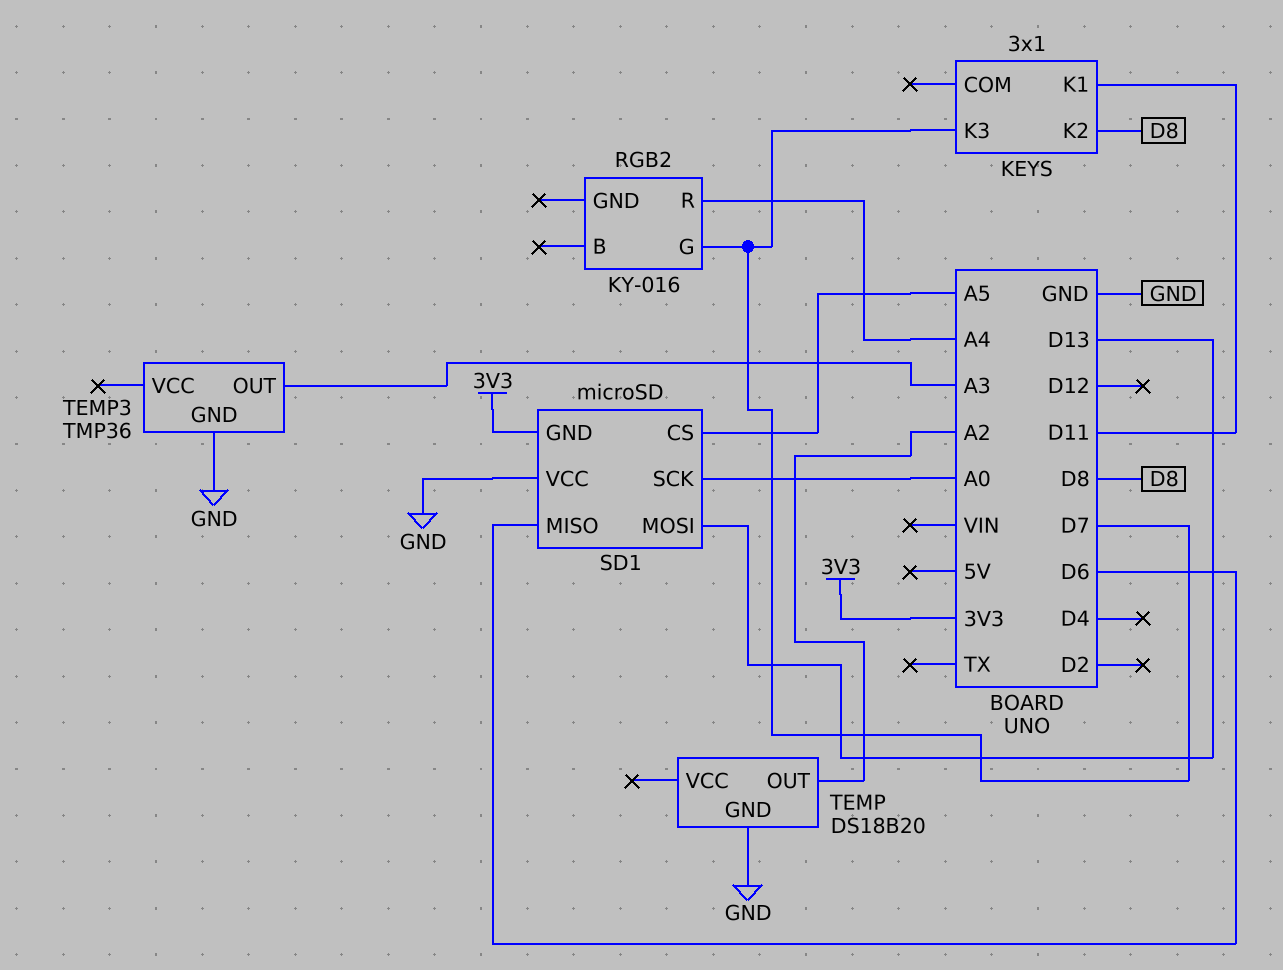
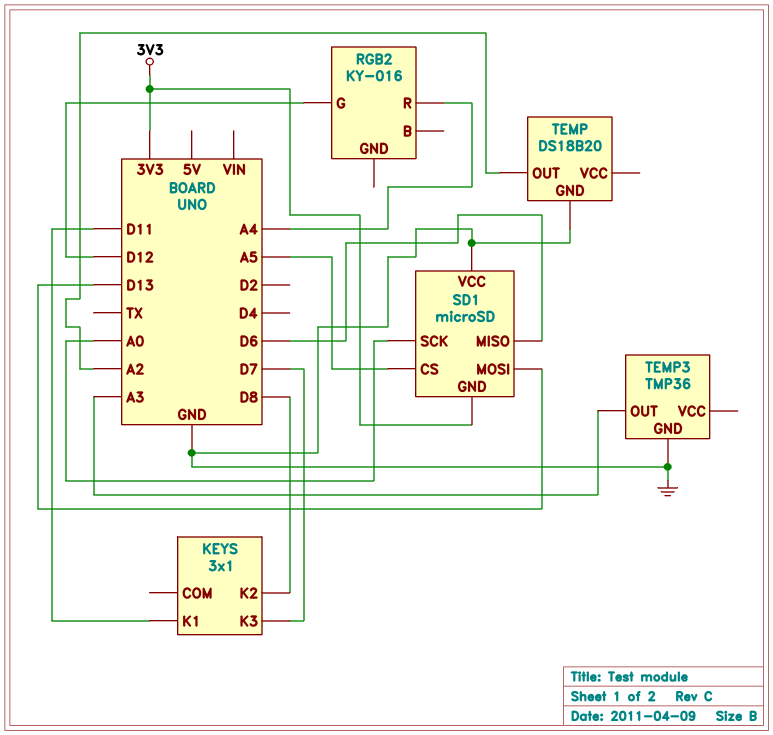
RGB2 pin G: D7 -> D12

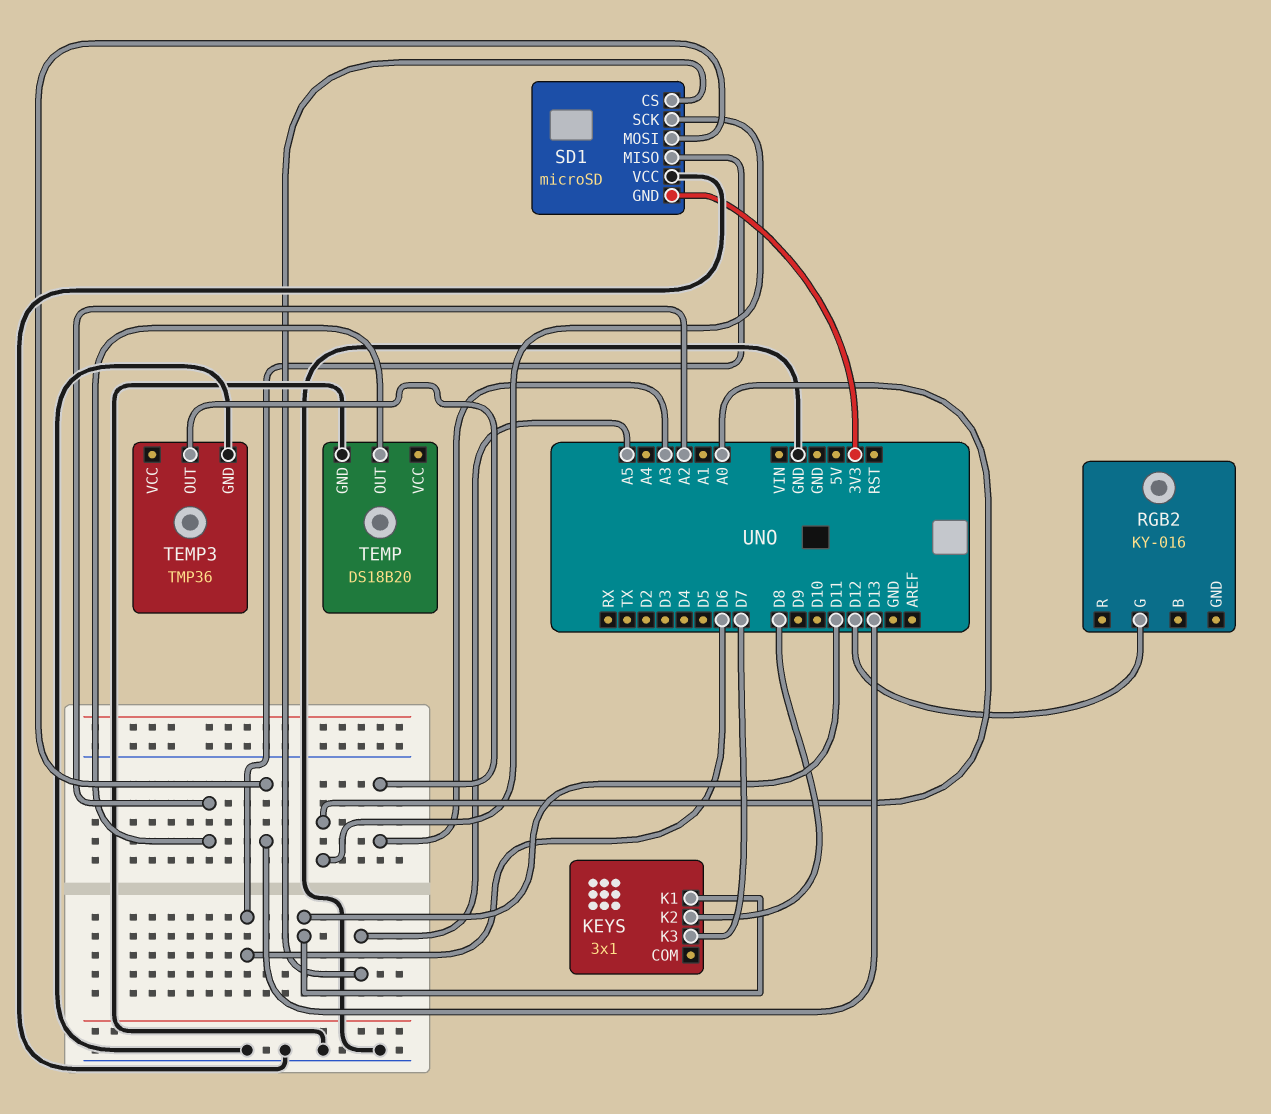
RGB2 pin R: A4 -> none

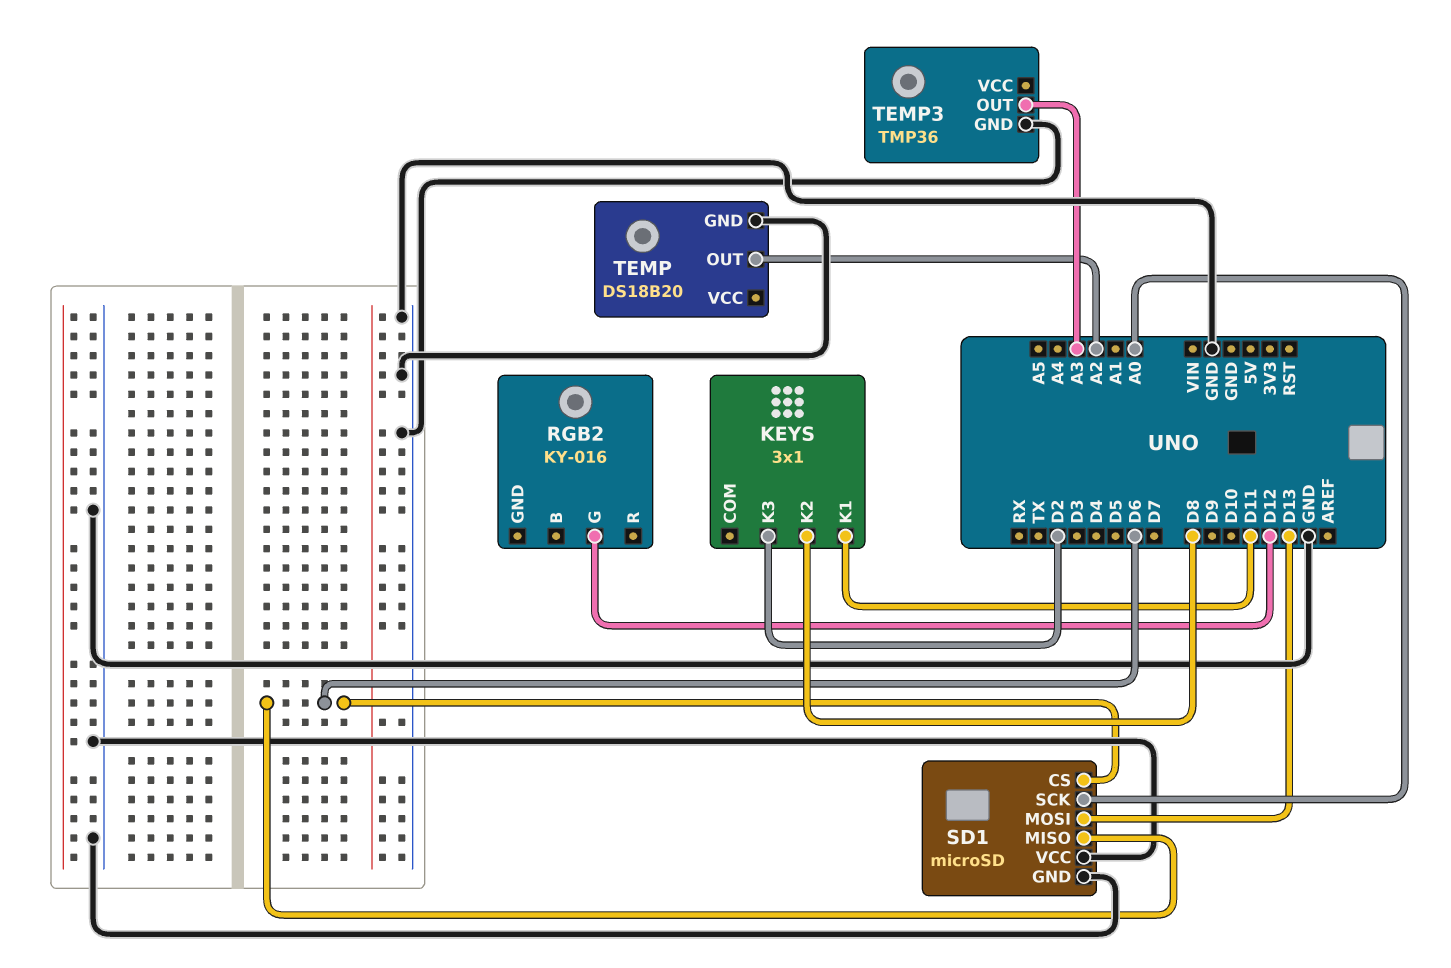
KEYS pin K3: D7 -> D2
SD1 pin CS: A5 -> D6
SD1 pin GND: 3V3 -> GND

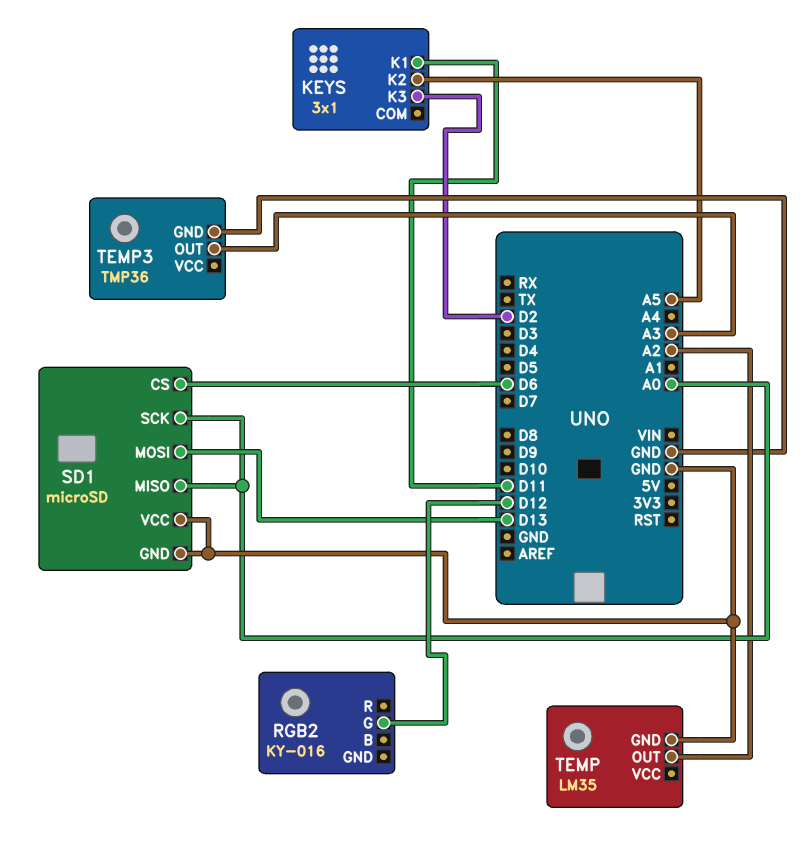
KEYS pin K2: D8 -> A5
SD1 pin MISO: D6 -> A0
TEMP: DS18B20 -> LM35

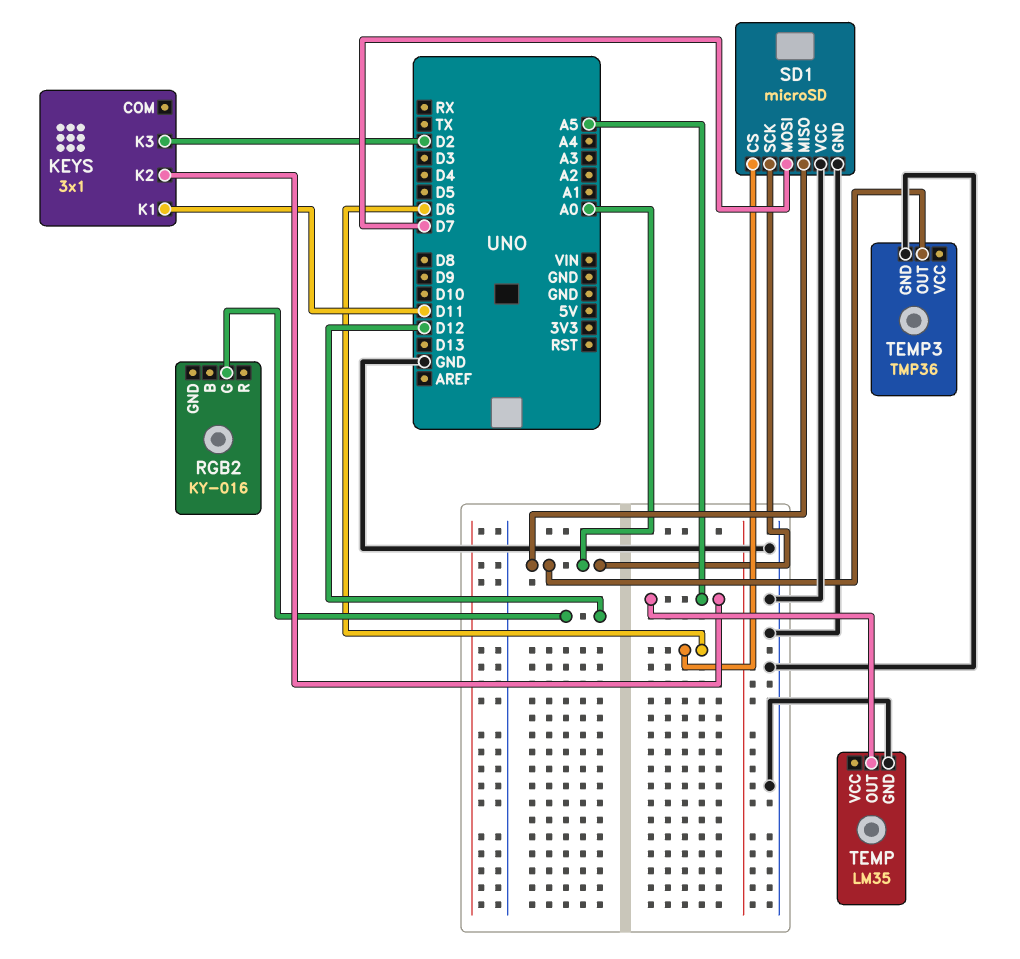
SD1 pin MOSI: D13 -> D7
TEMP pin OUT: A2 -> A5
TEMP3 pin OUT: A3 -> A0

